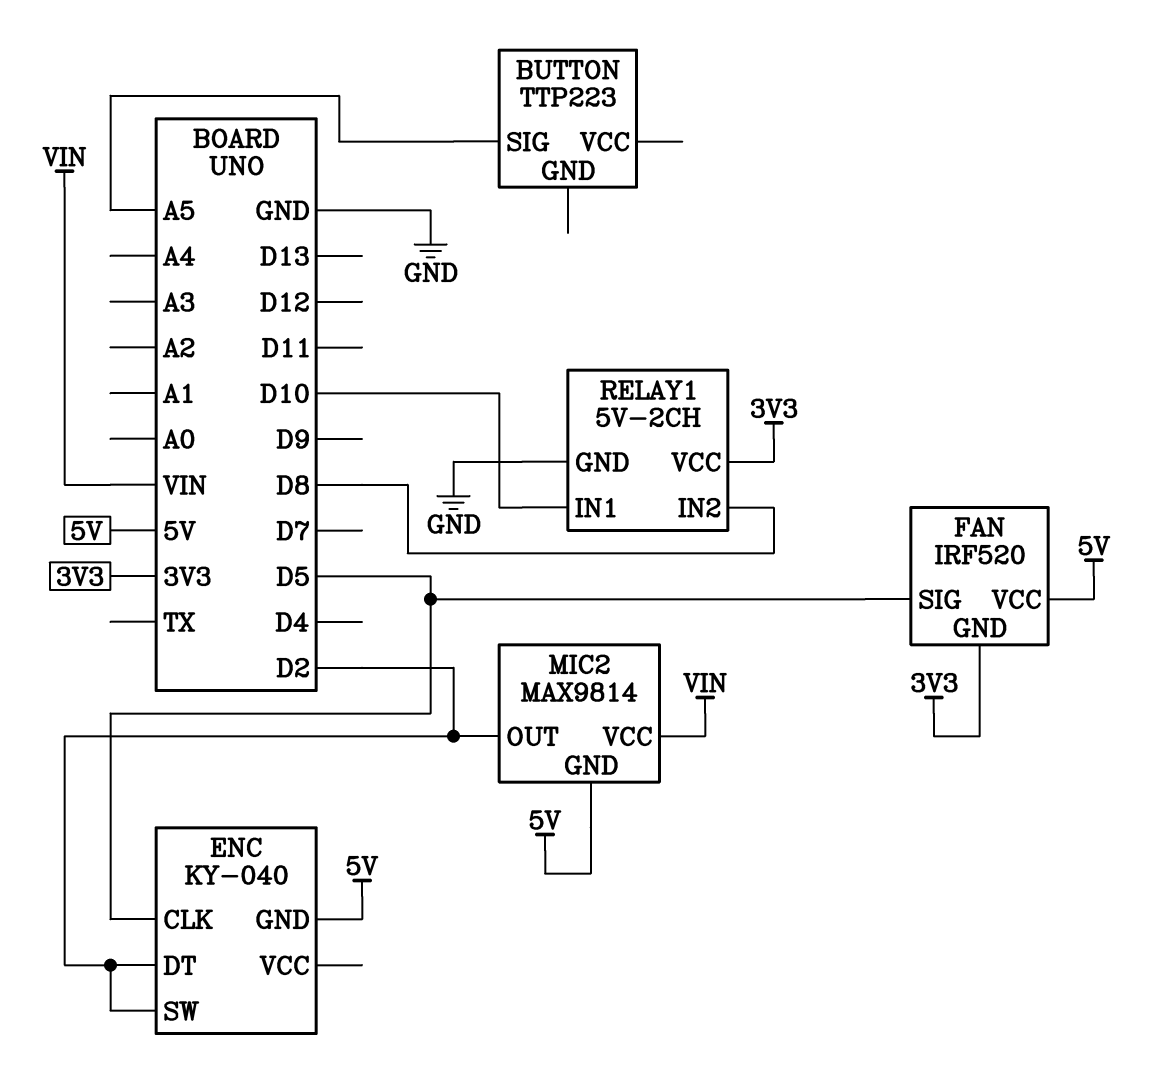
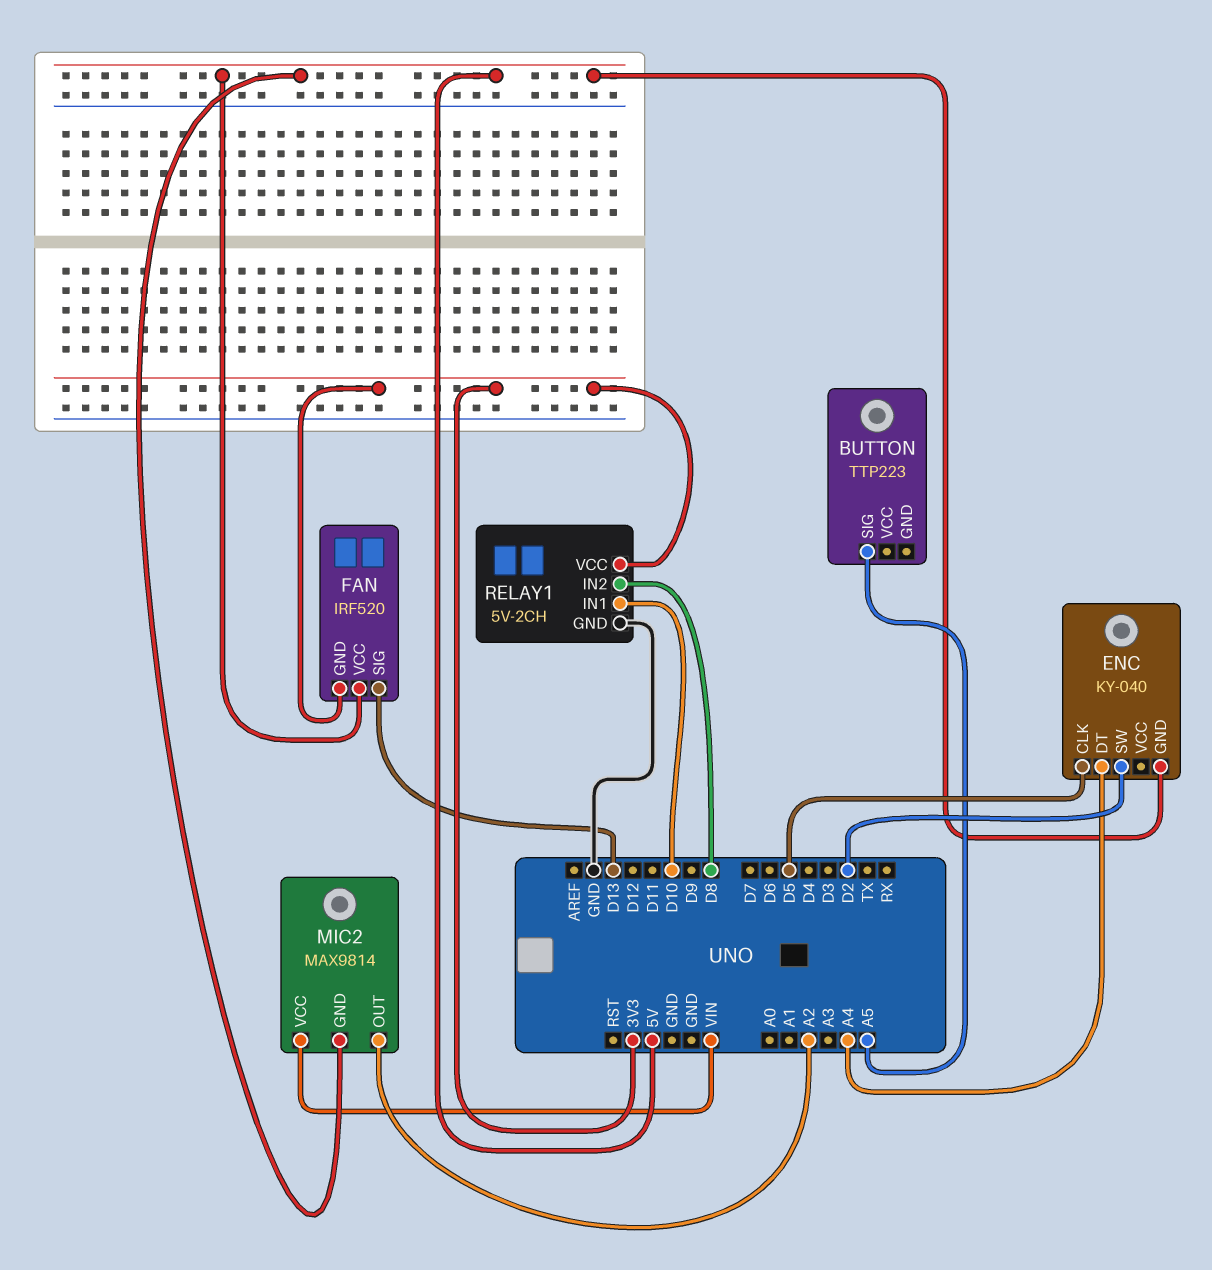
ENC pin DT: D2 -> A4
FAN pin SIG: D5 -> D13
MIC2 pin OUT: D2 -> A2

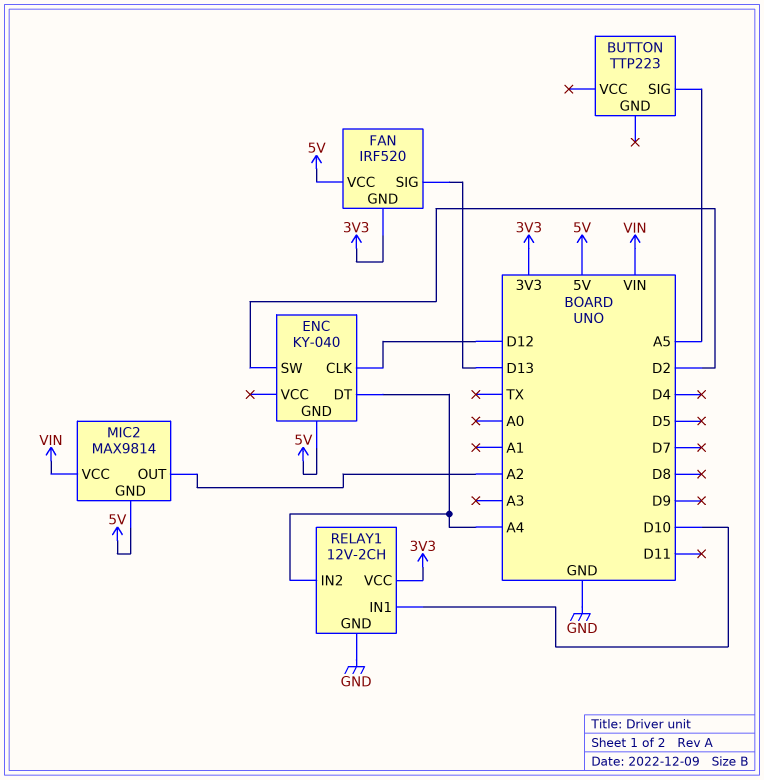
ENC pin CLK: D5 -> D12
RELAY1: 5V-2CH -> 12V-2CH
RELAY1 pin IN2: D8 -> A4

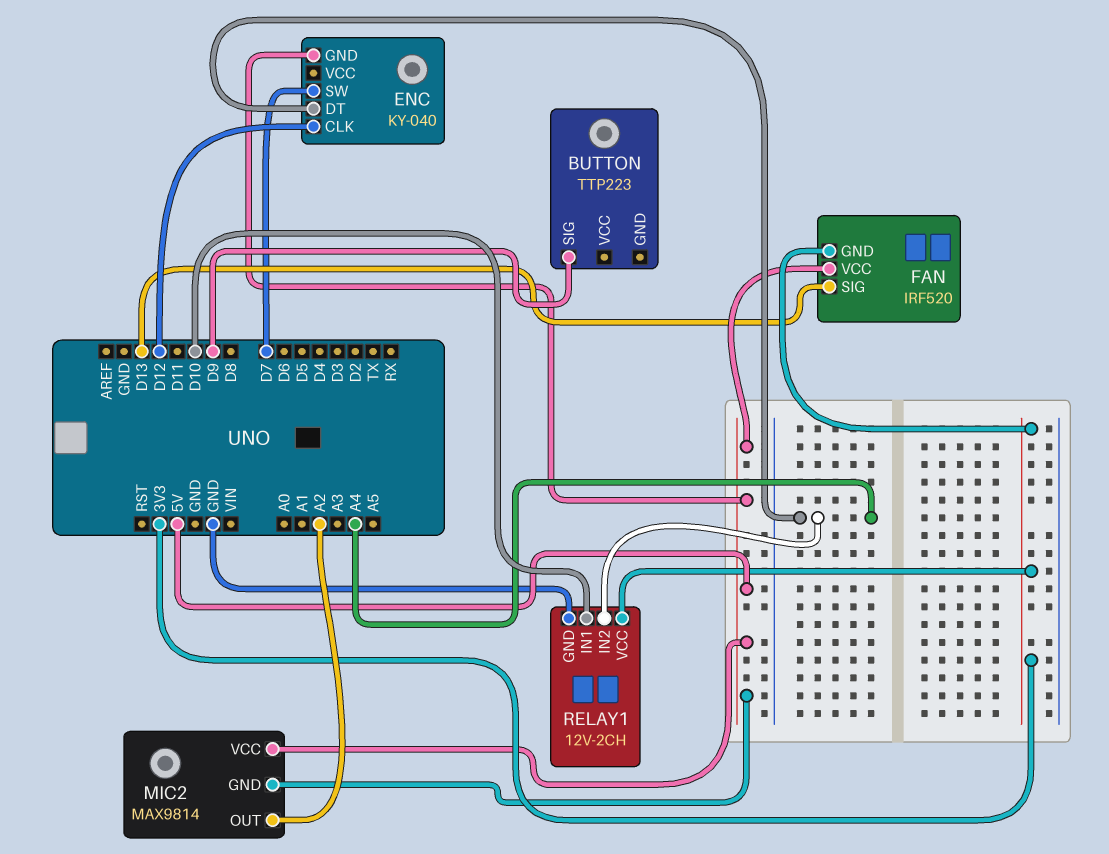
BUTTON pin SIG: A5 -> D9
ENC pin SW: D2 -> D7
MIC2 pin VCC: VIN -> 5V

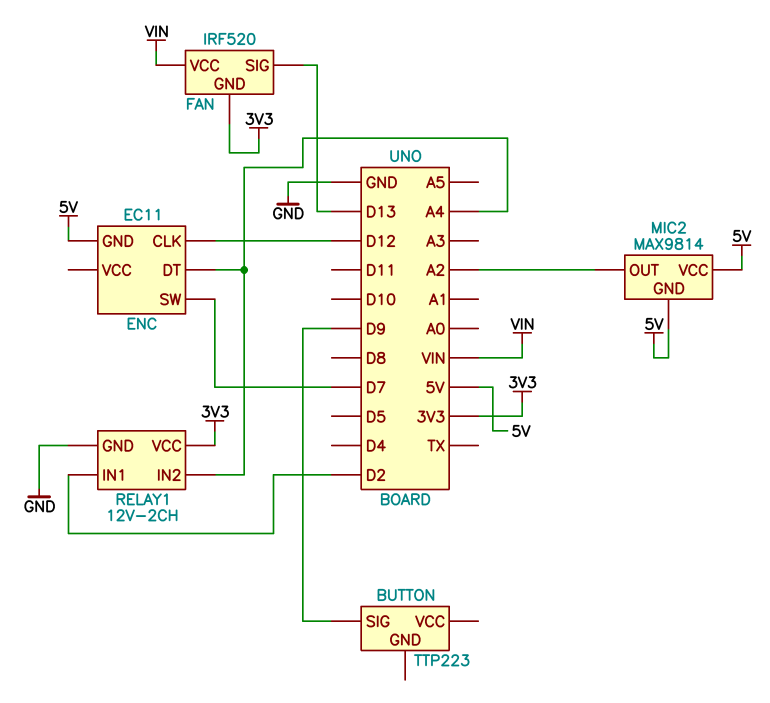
ENC: KY-040 -> EC11
FAN pin VCC: 5V -> VIN
RELAY1 pin IN1: D10 -> D2

